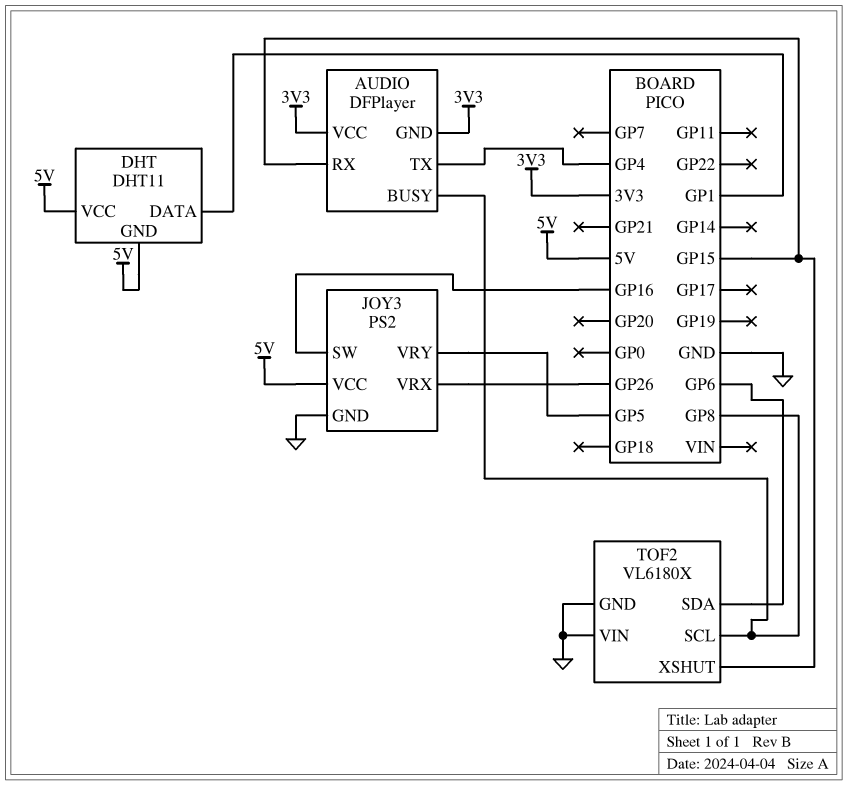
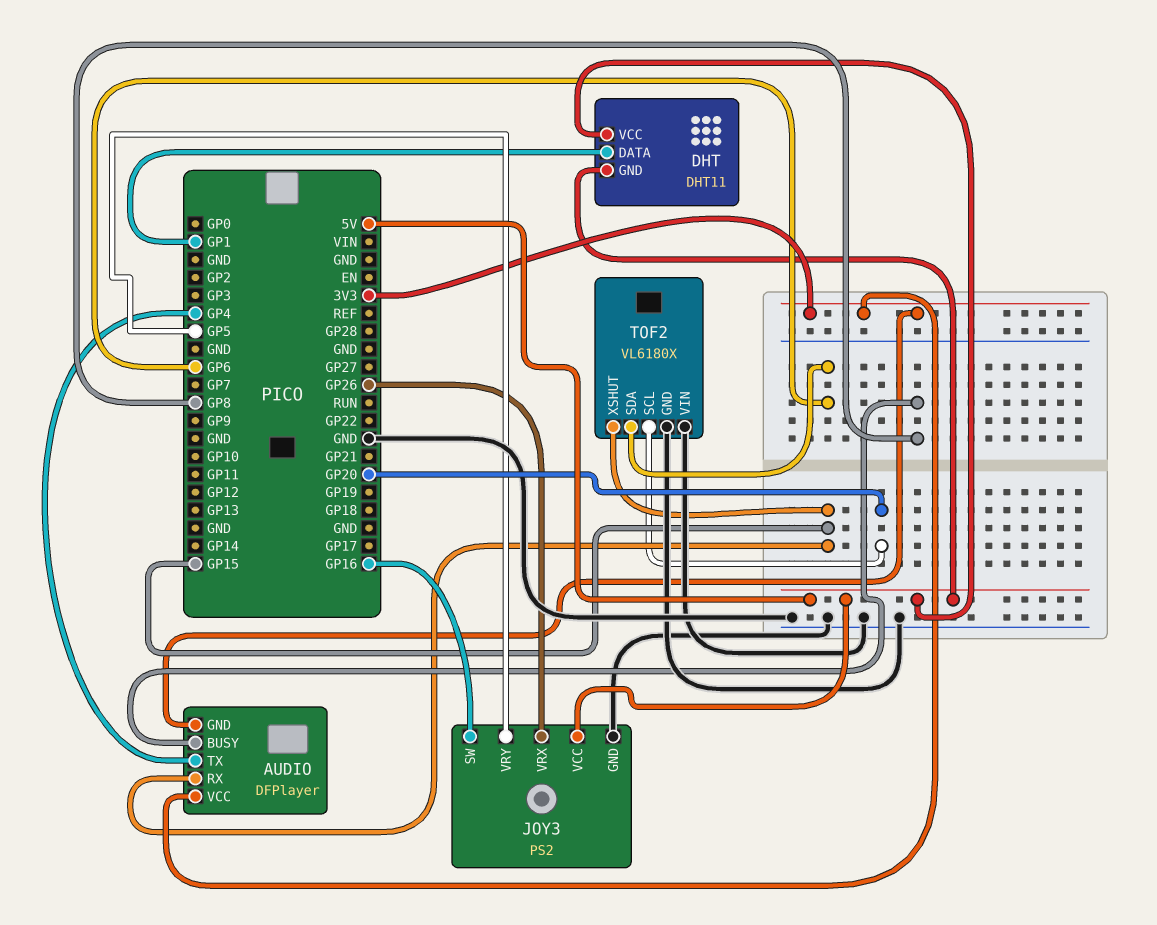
TOF2 pin SCL: GP8 -> GP20

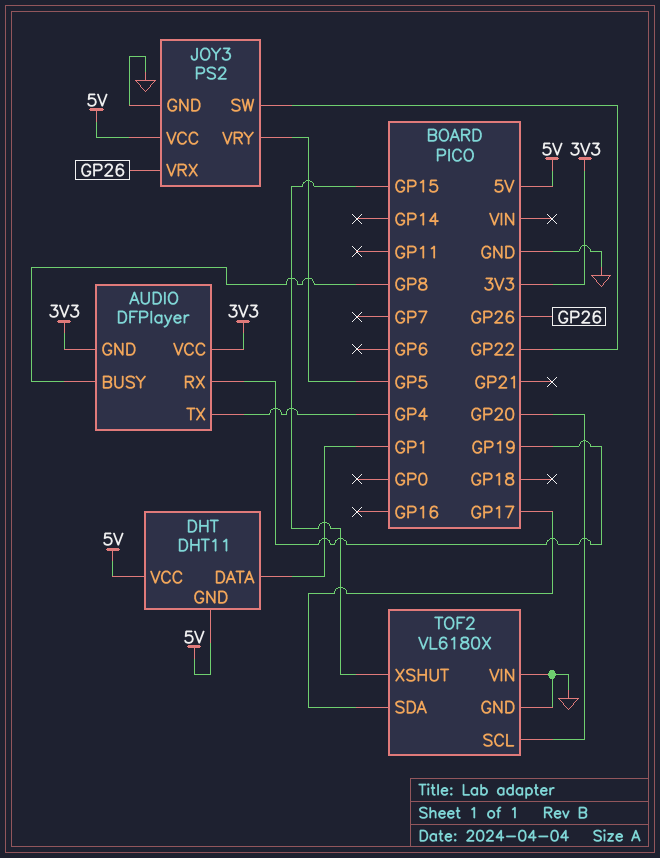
AUDIO pin RX: GP15 -> GP19
JOY3 pin SW: GP16 -> GP22
TOF2 pin SDA: GP6 -> GP17

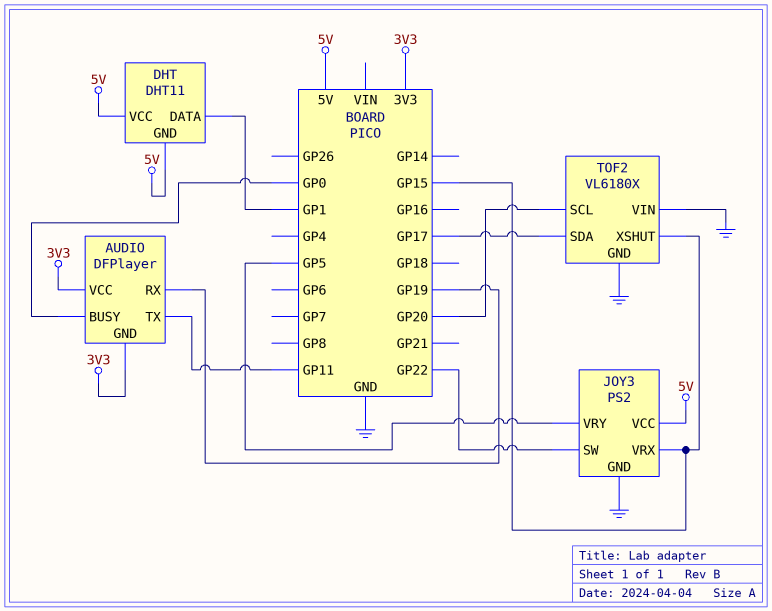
AUDIO pin BUSY: GP8 -> GP0
AUDIO pin TX: GP4 -> GP11
JOY3 pin VRX: GP26 -> GP15

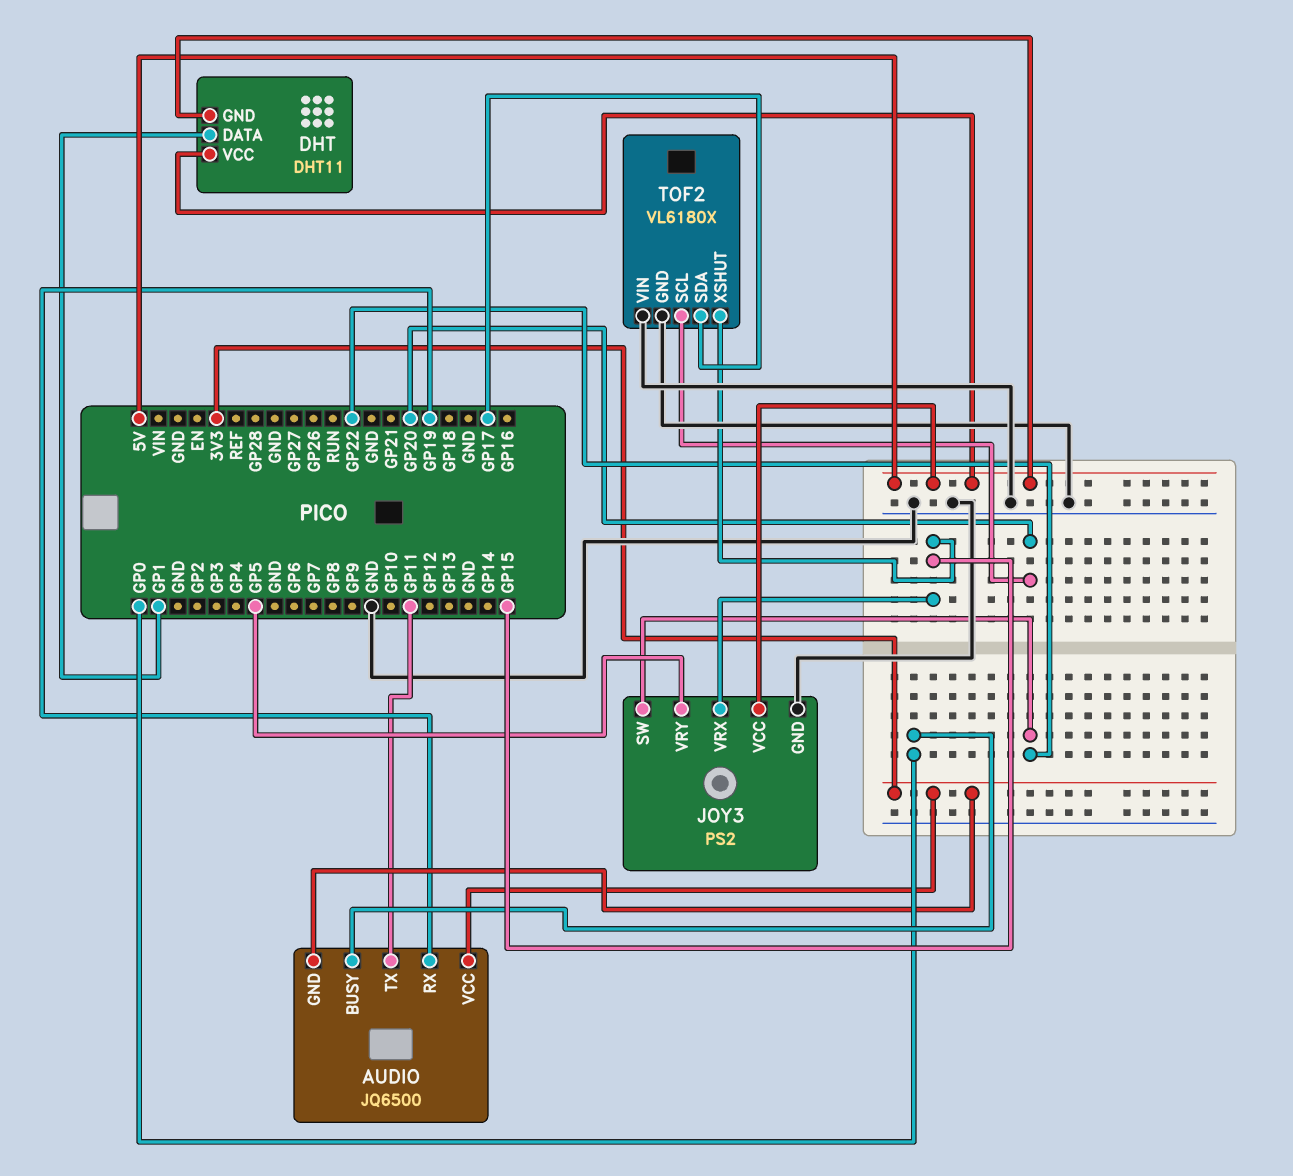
AUDIO: DFPlayer -> JQ6500

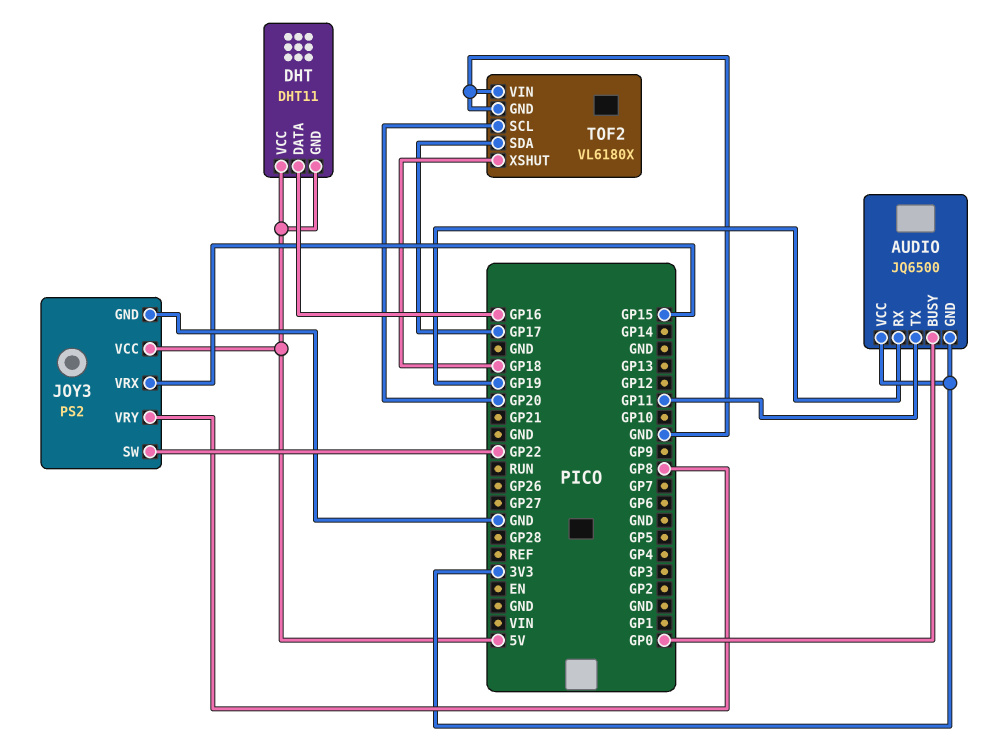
DHT pin DATA: GP1 -> GP16
JOY3 pin VRY: GP5 -> GP8
TOF2 pin XSHUT: GP15 -> GP18

